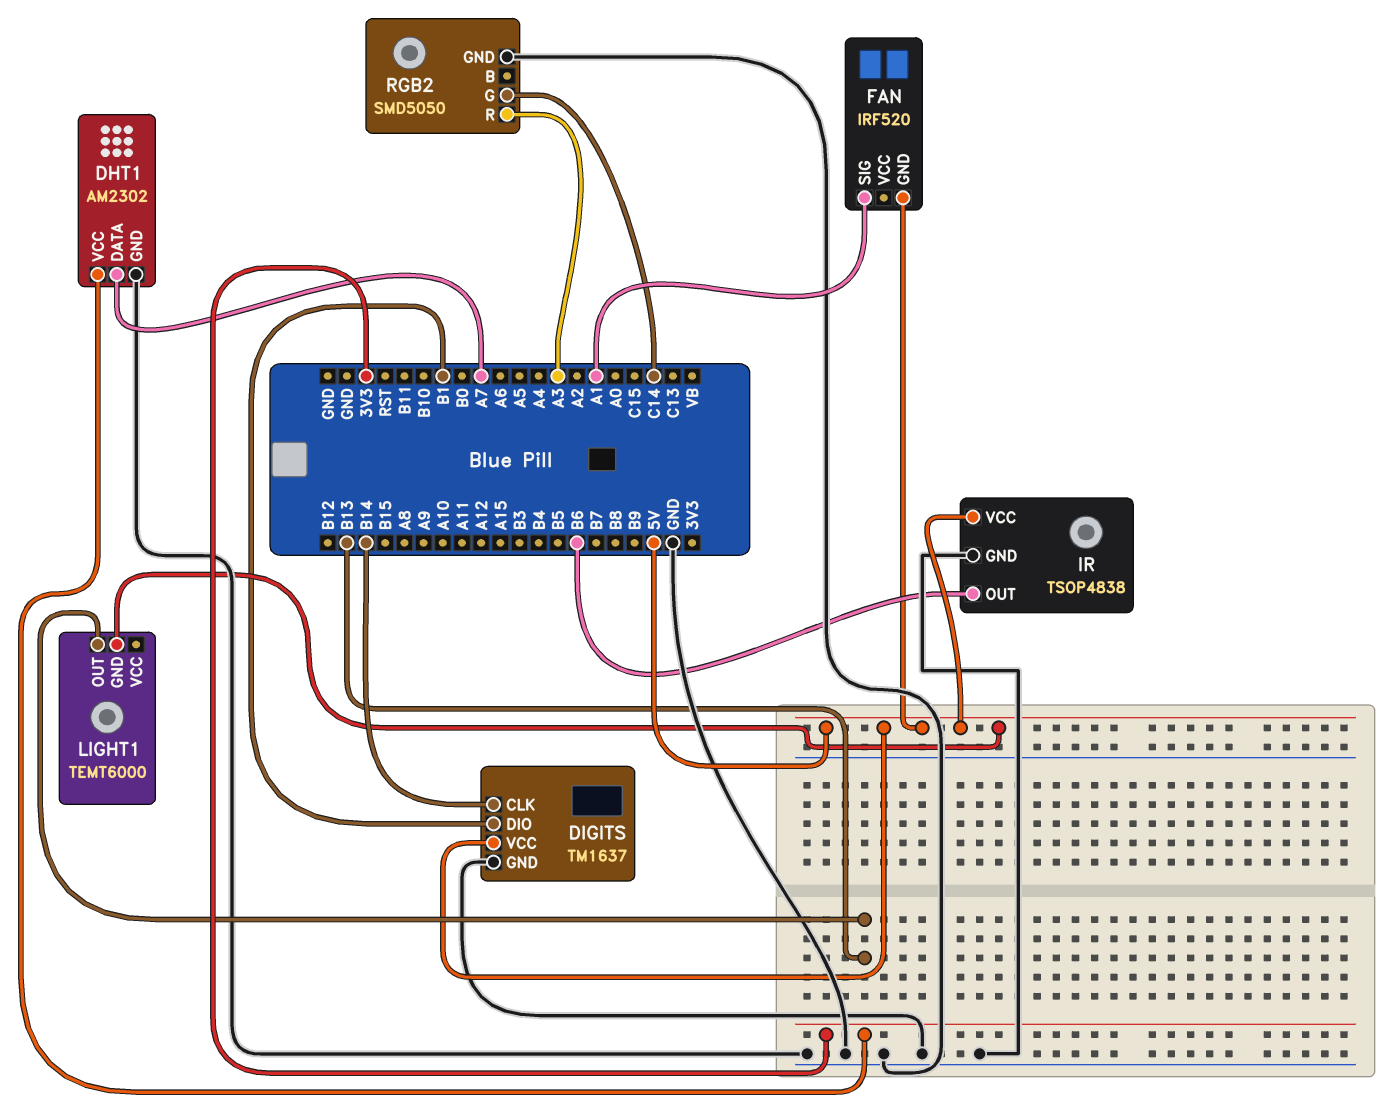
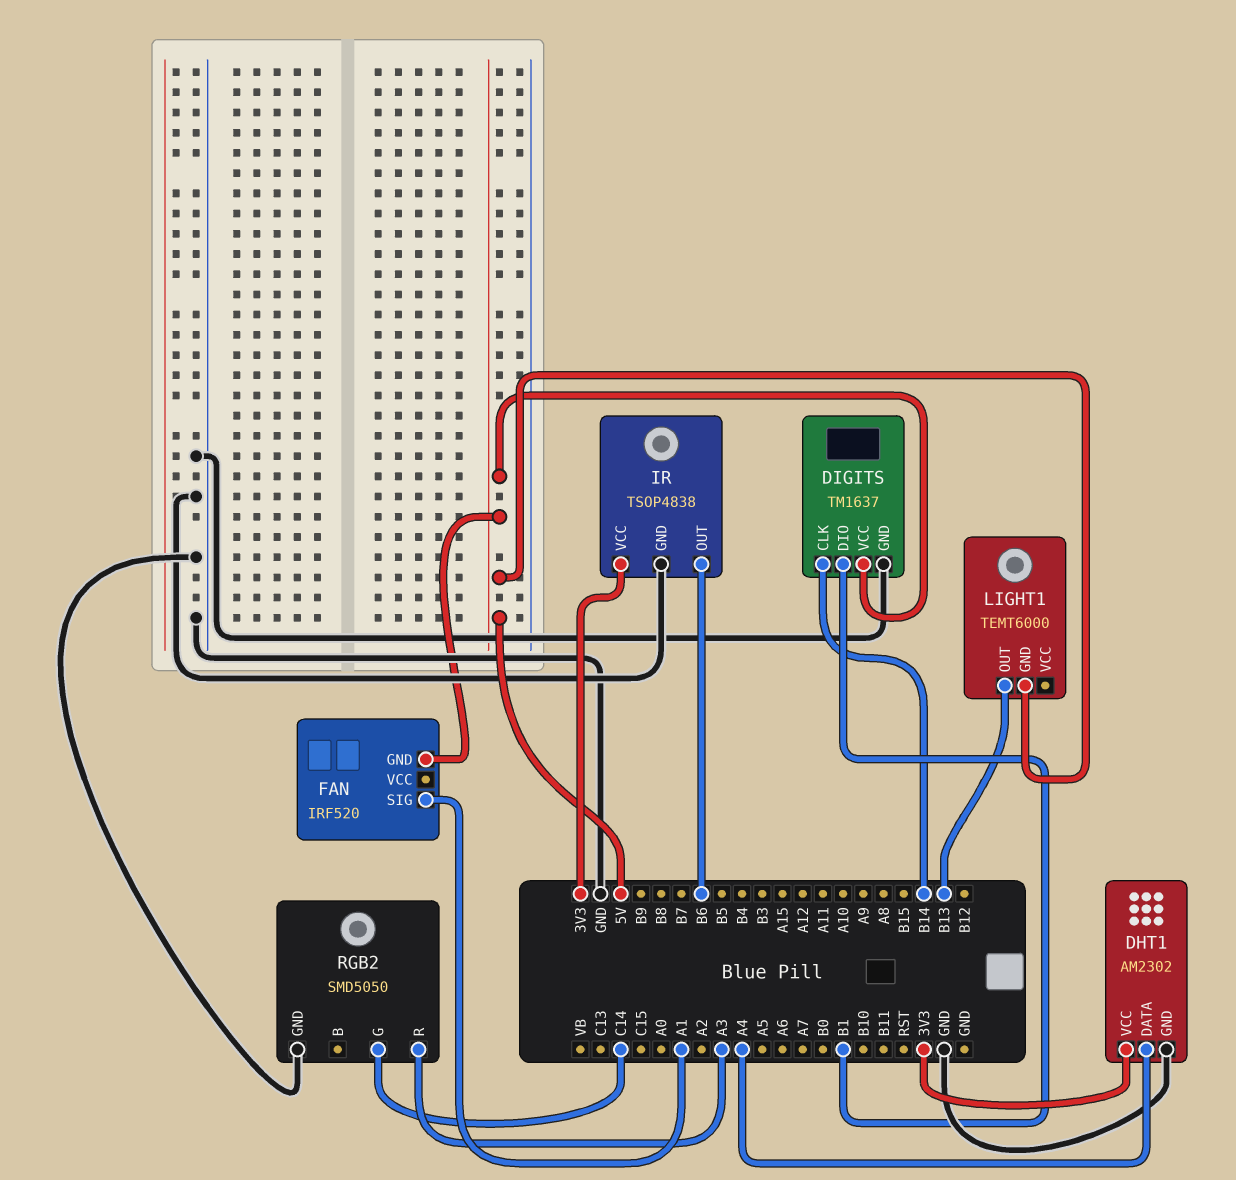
DHT1 pin DATA: A7 -> A4
IR pin VCC: 5V -> 3V3

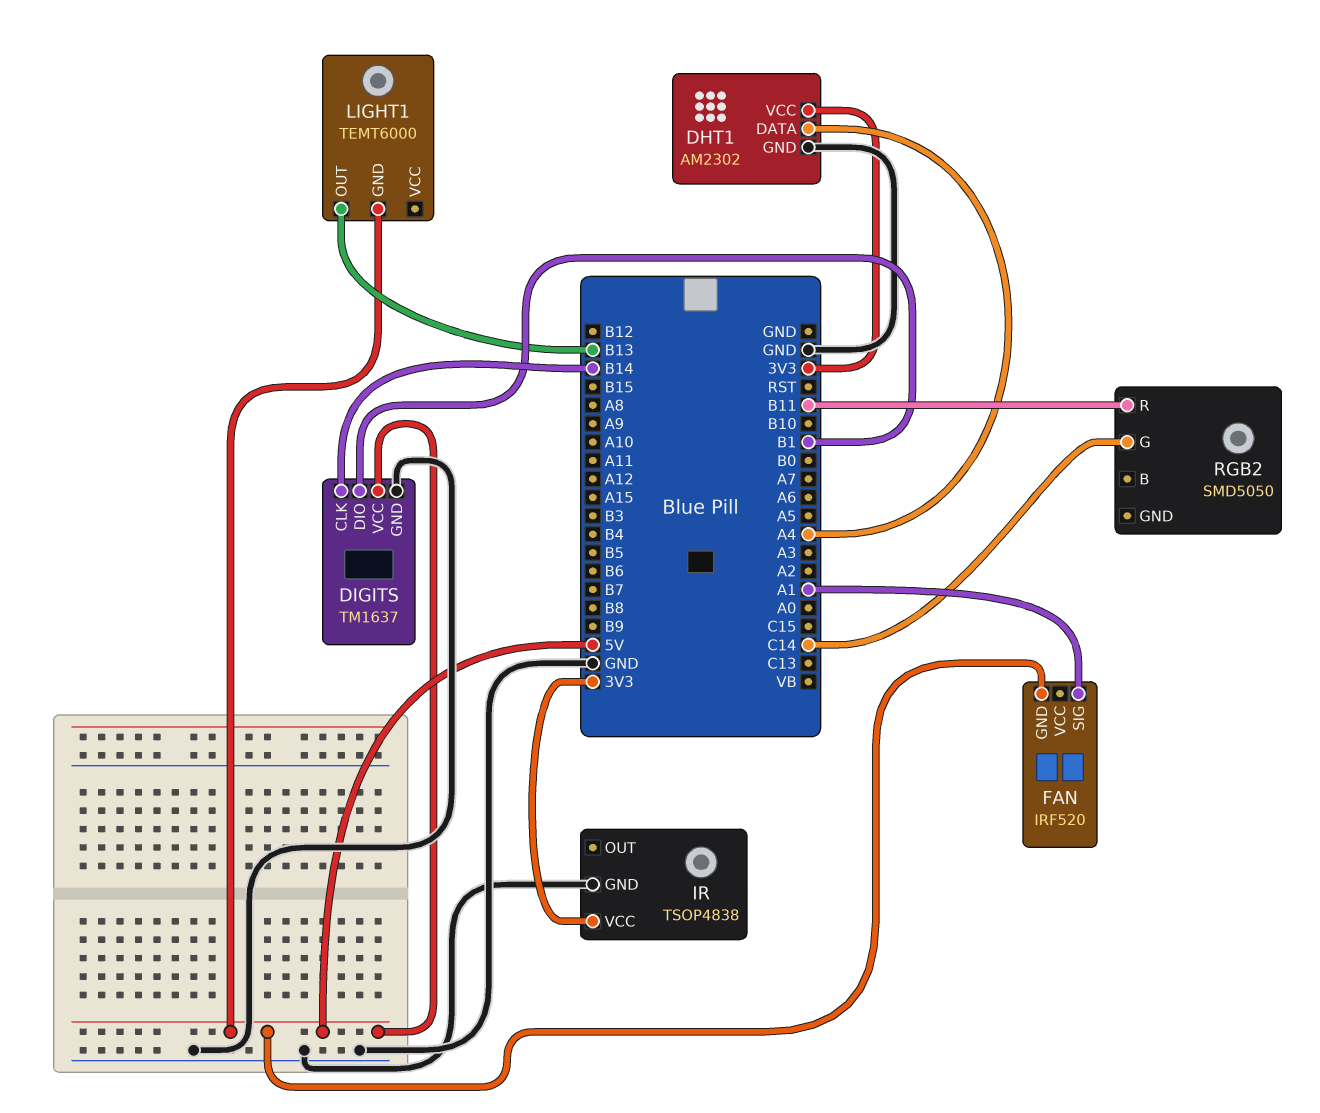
IR pin OUT: B6 -> none
RGB2 pin GND: GND -> none
RGB2 pin R: A3 -> B11

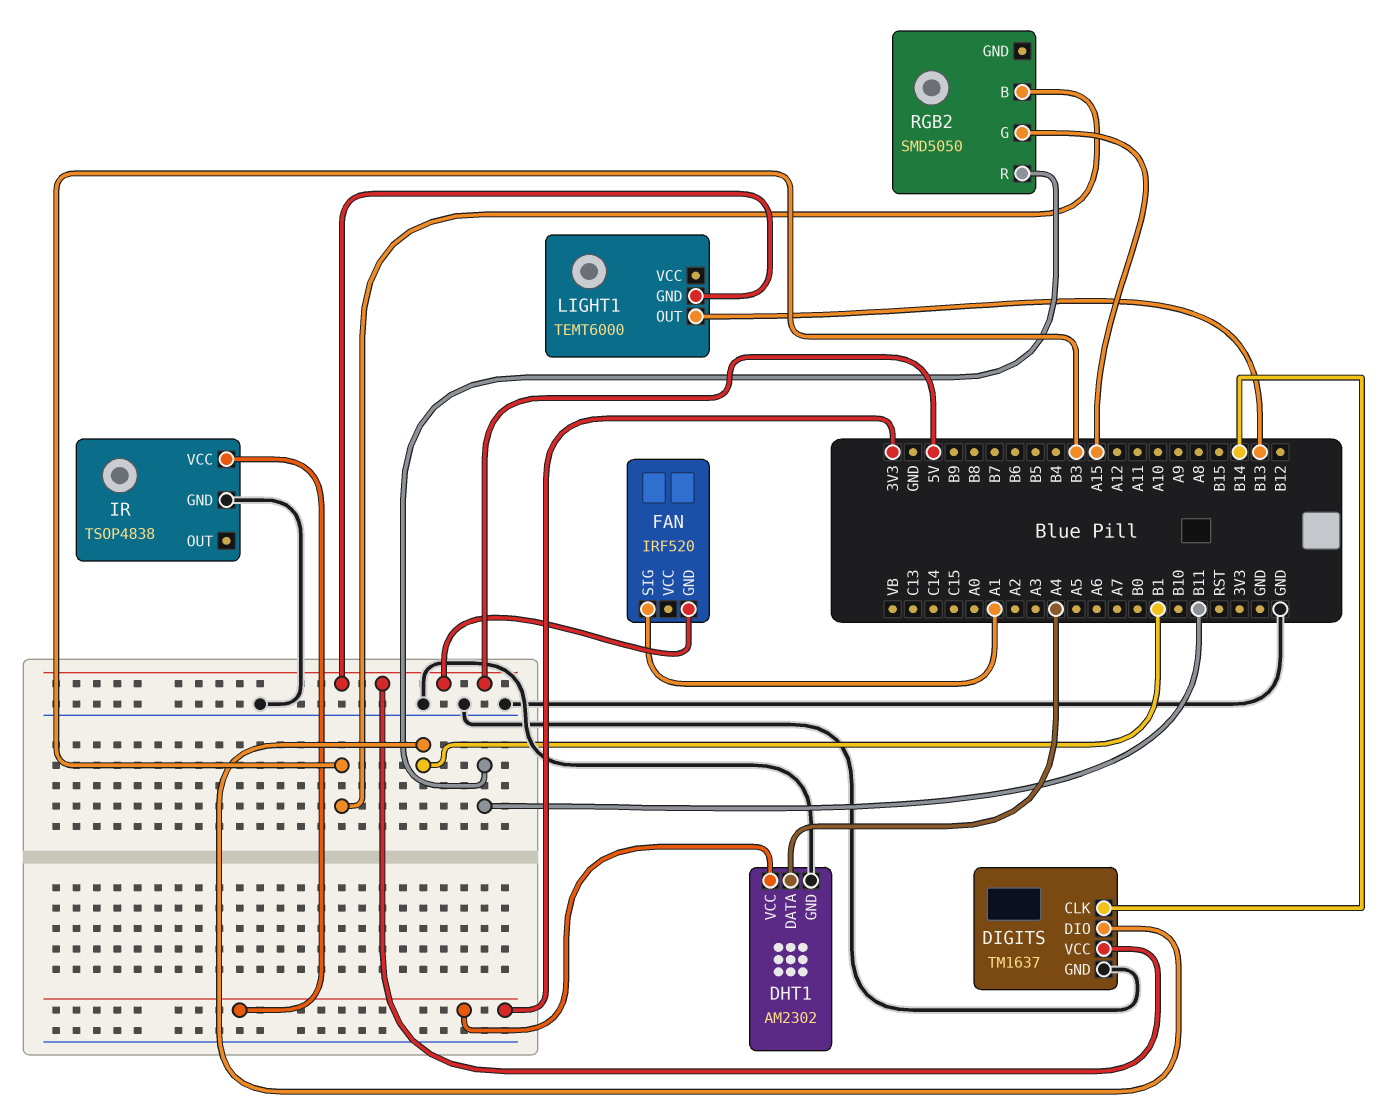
RGB2 pin B: none -> B3
RGB2 pin G: C14 -> A15

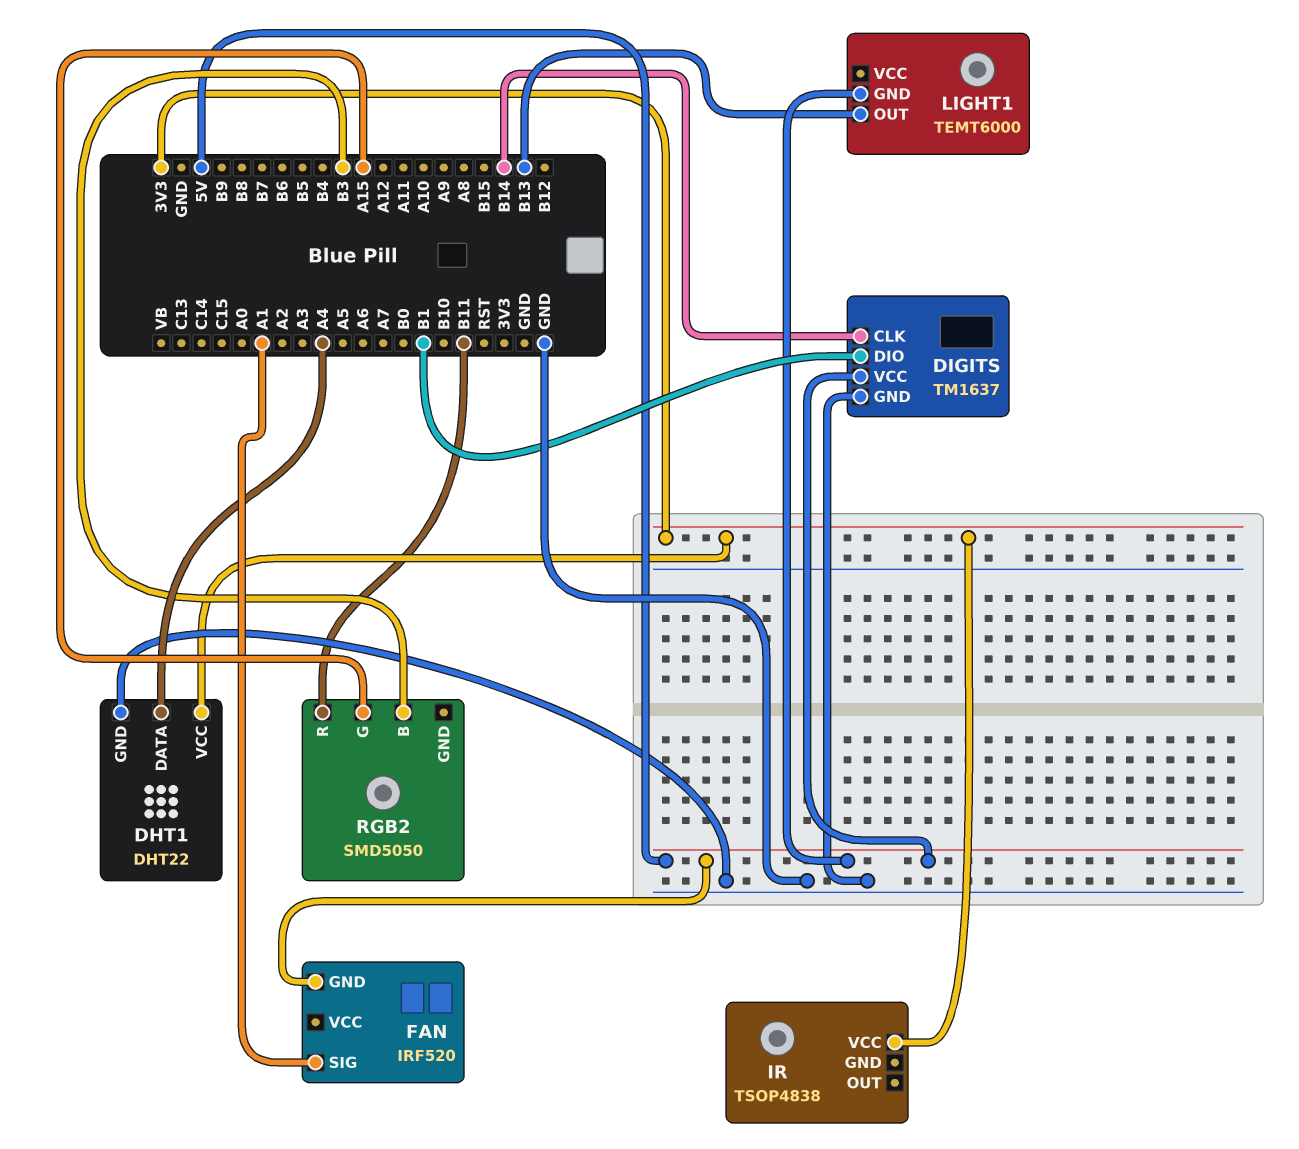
DHT1: AM2302 -> DHT22
IR pin GND: GND -> none

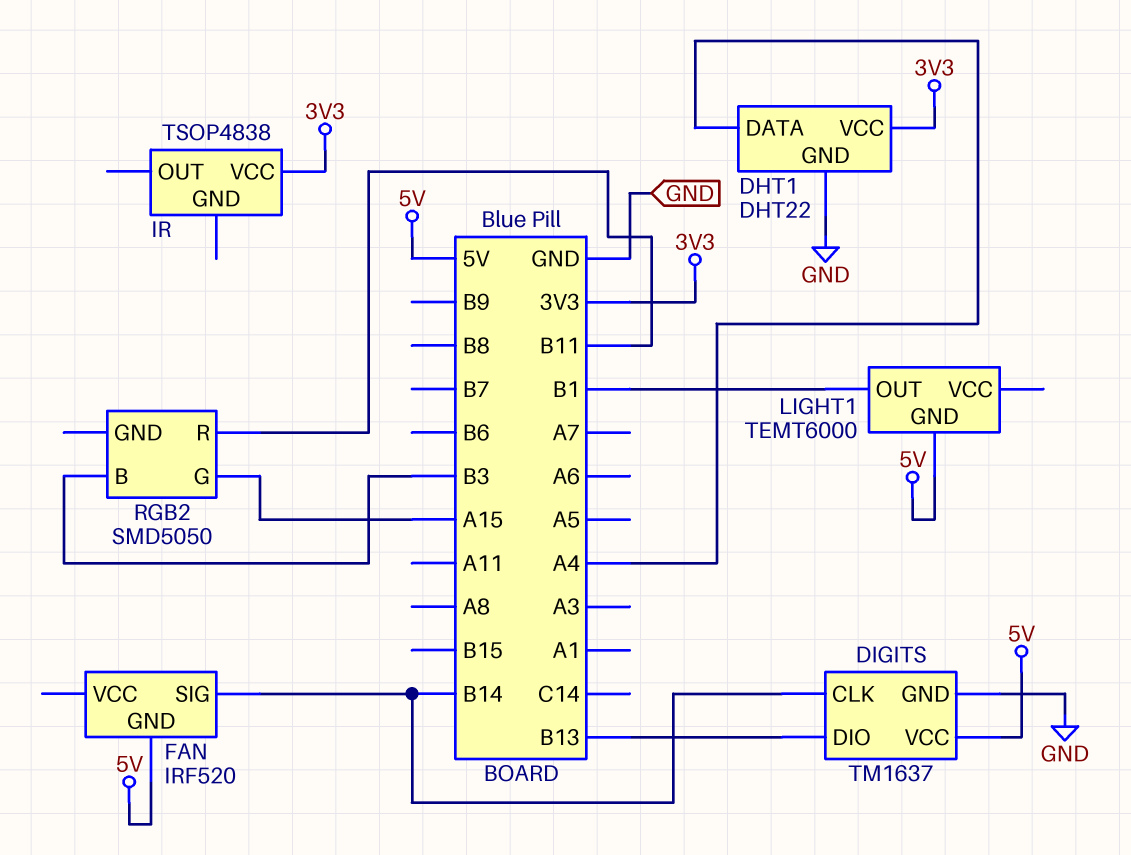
DIGITS pin DIO: B1 -> B13
FAN pin SIG: A1 -> B14
LIGHT1 pin OUT: B13 -> B1

